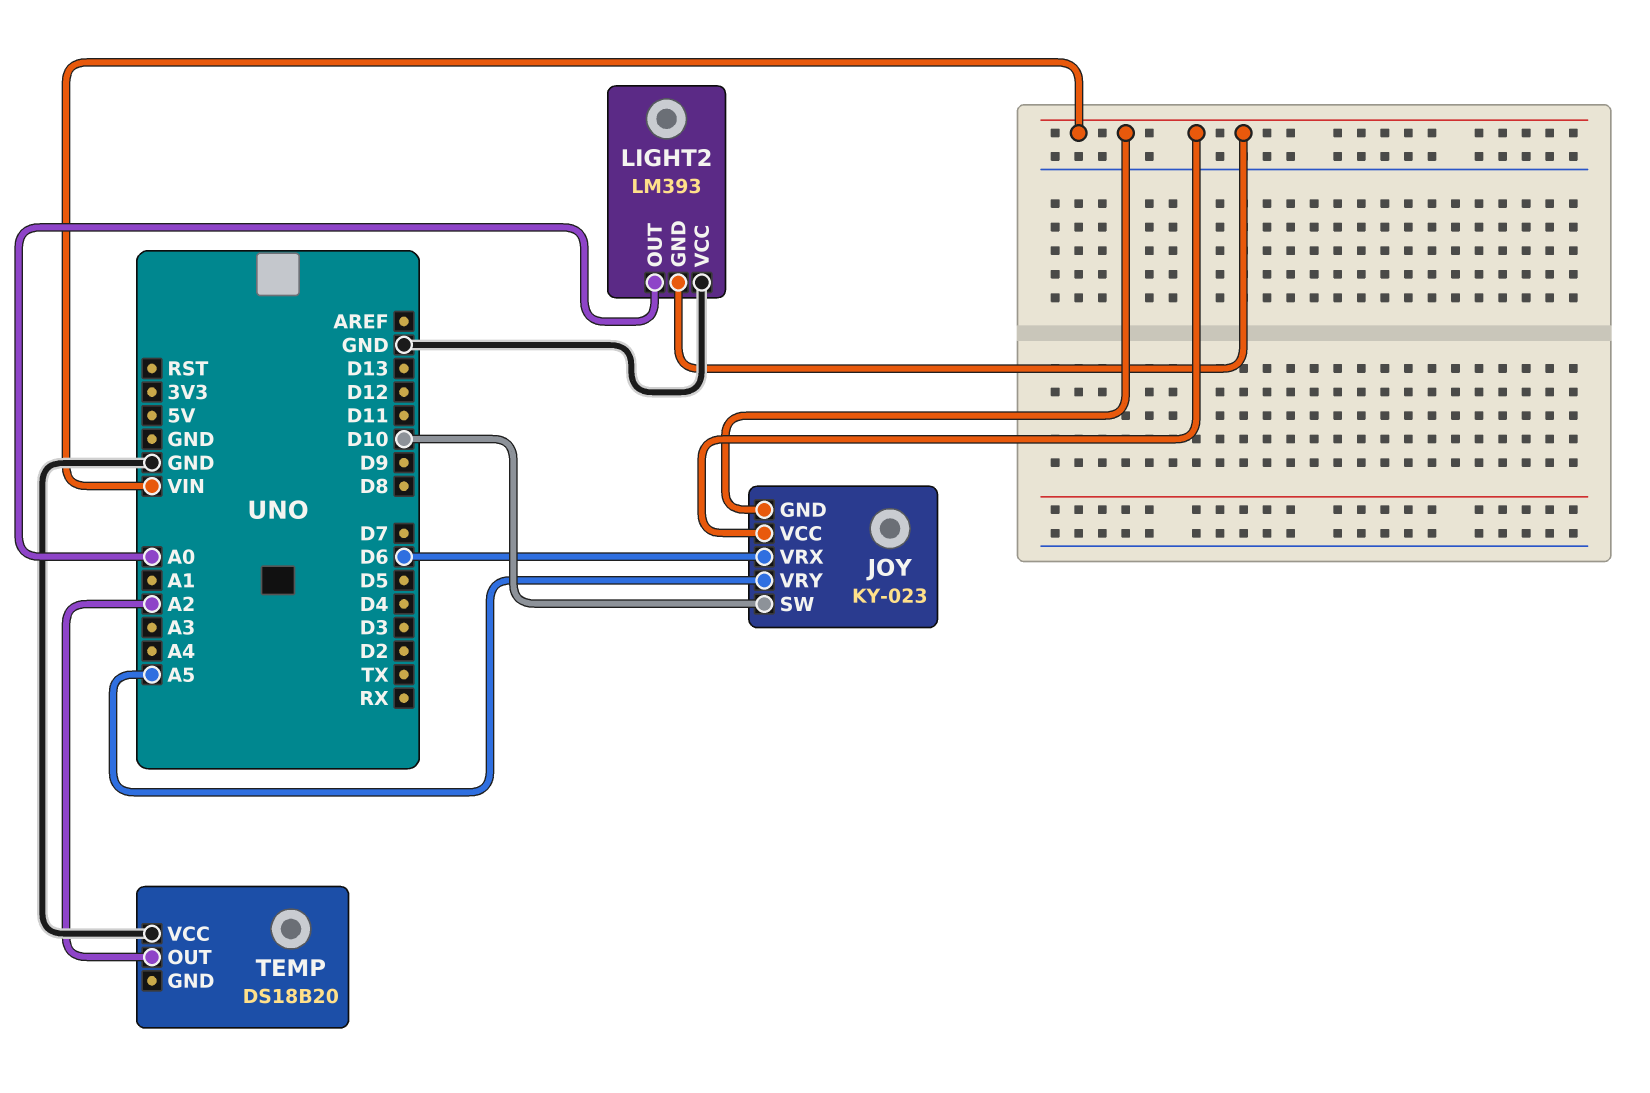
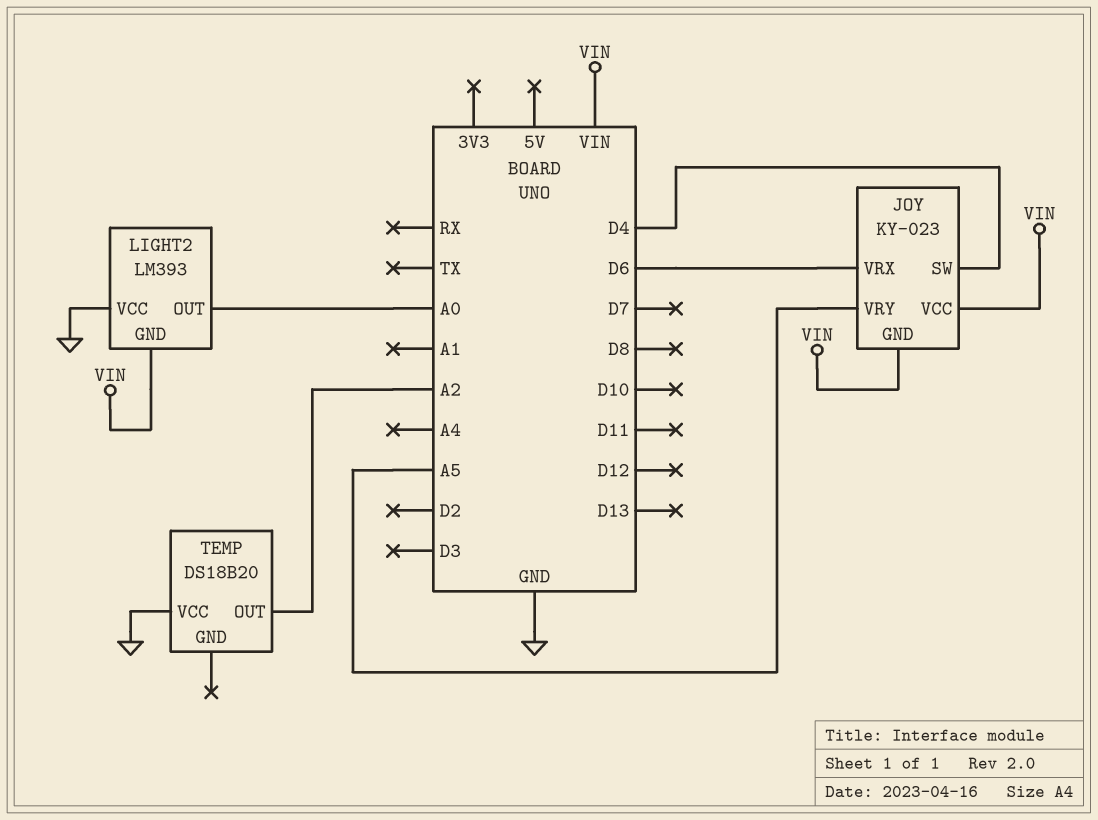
JOY pin SW: D10 -> D4

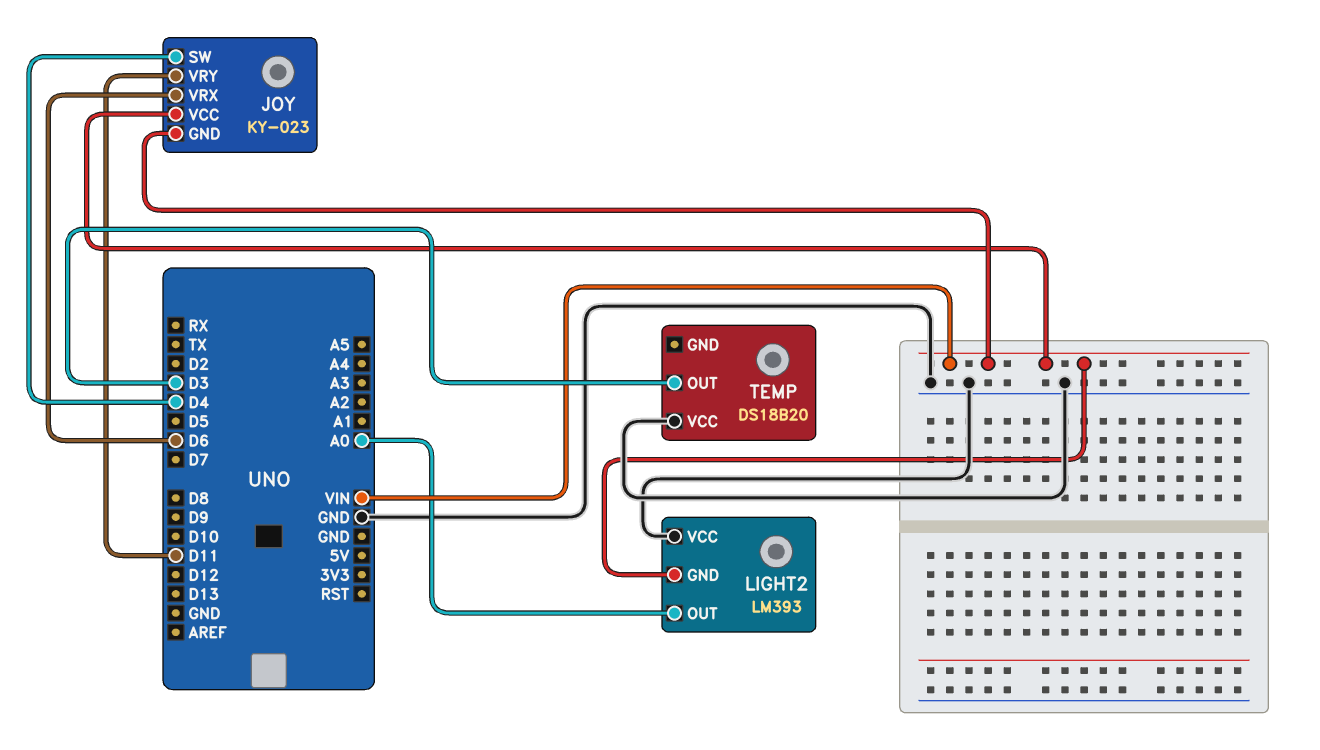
JOY pin VRY: A5 -> D11
TEMP pin OUT: A2 -> D3

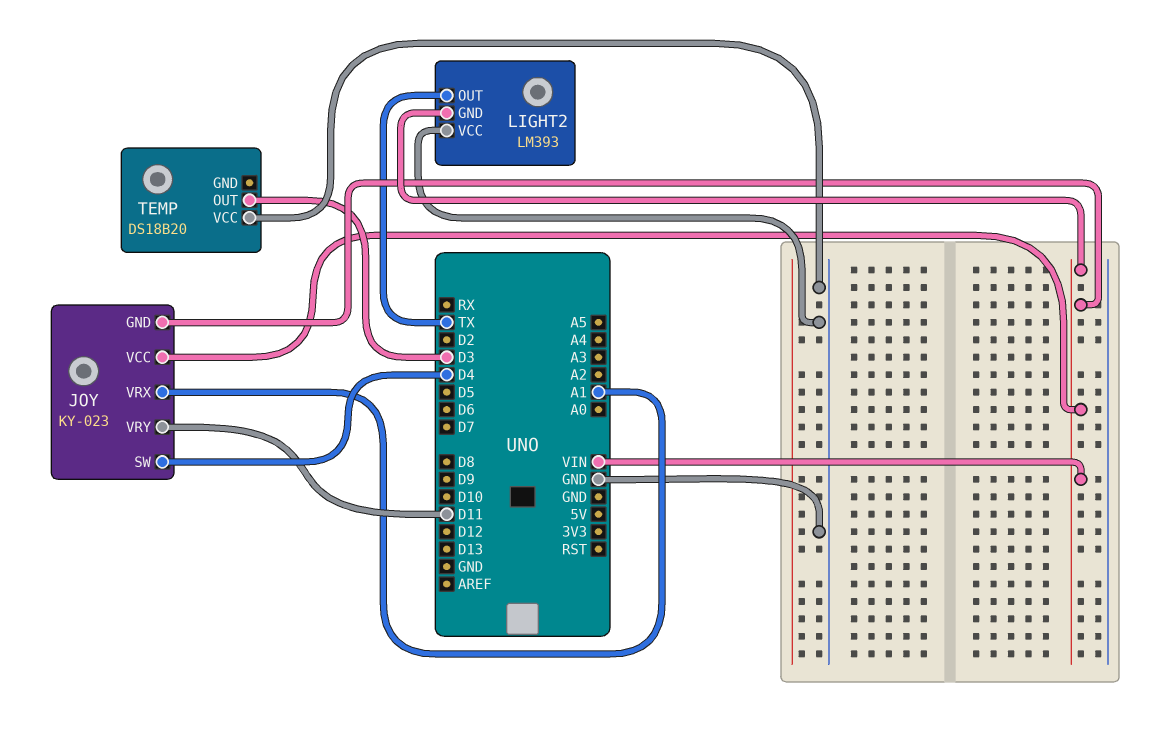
JOY pin VRX: D6 -> A1
LIGHT2 pin OUT: A0 -> TX

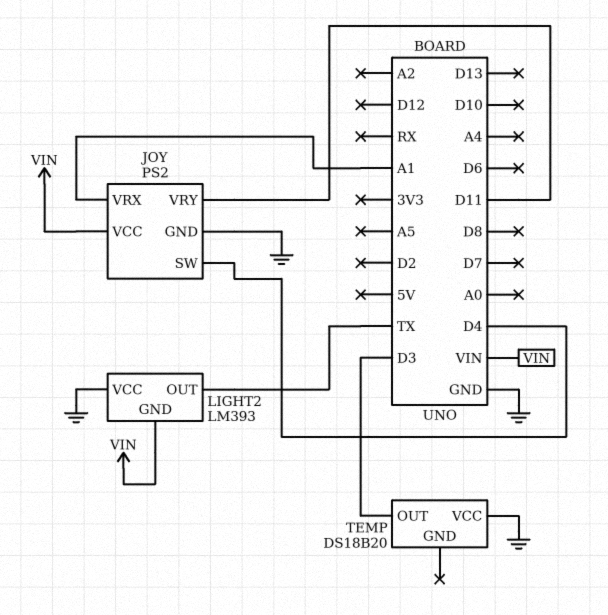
JOY: KY-023 -> PS2
JOY pin GND: VIN -> GND

